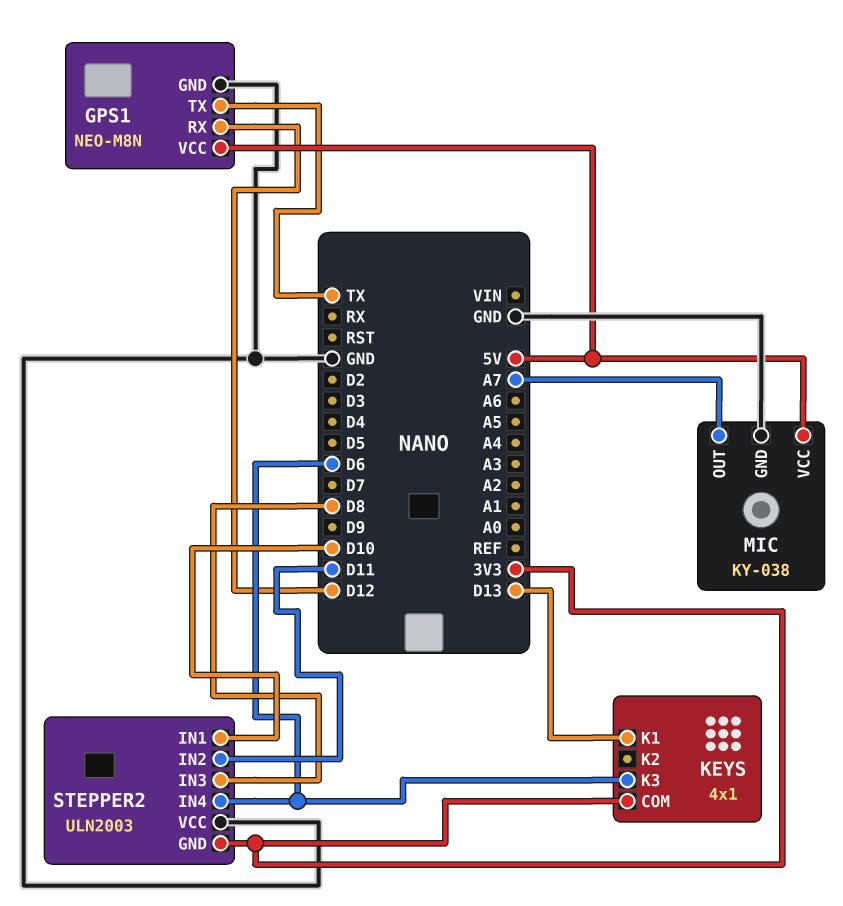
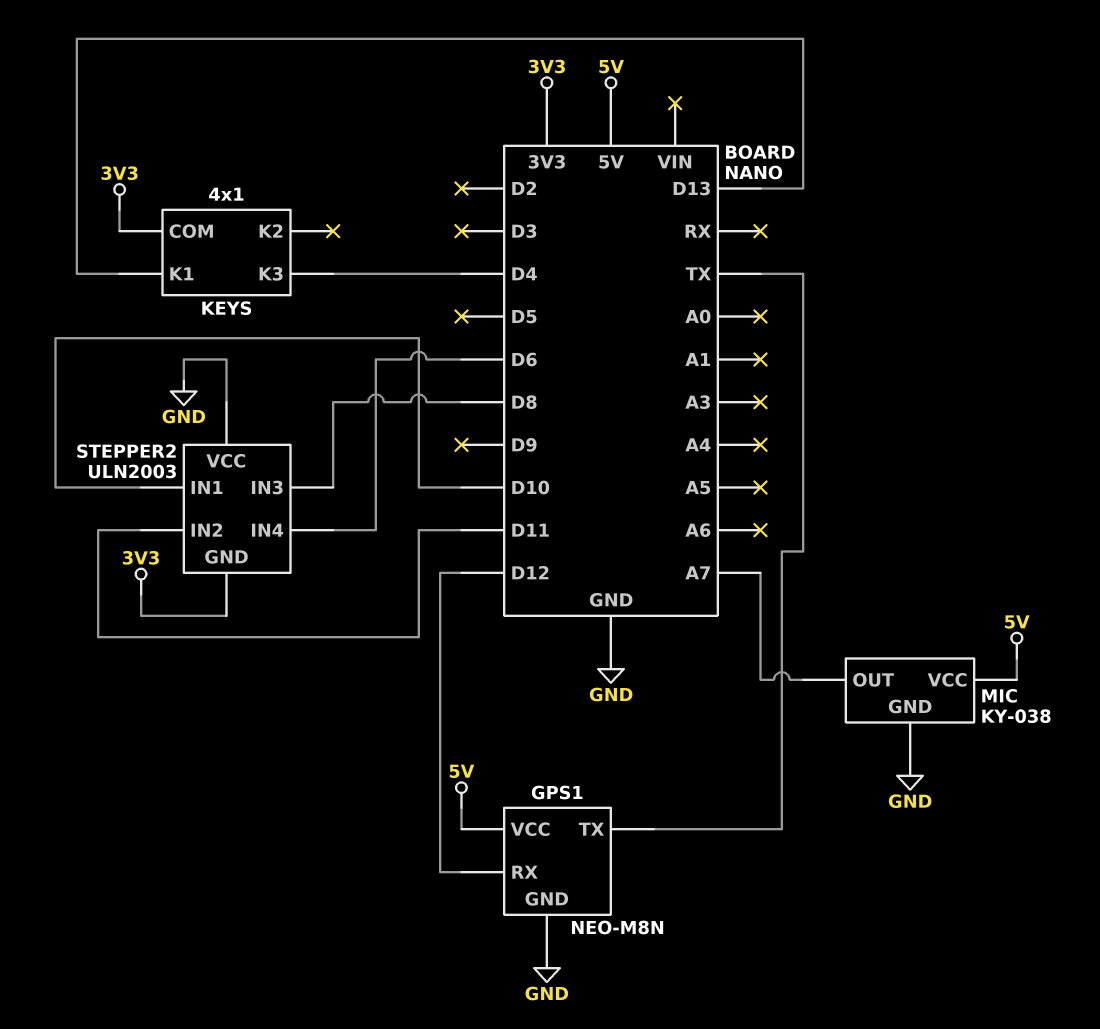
KEYS pin K3: D6 -> D4

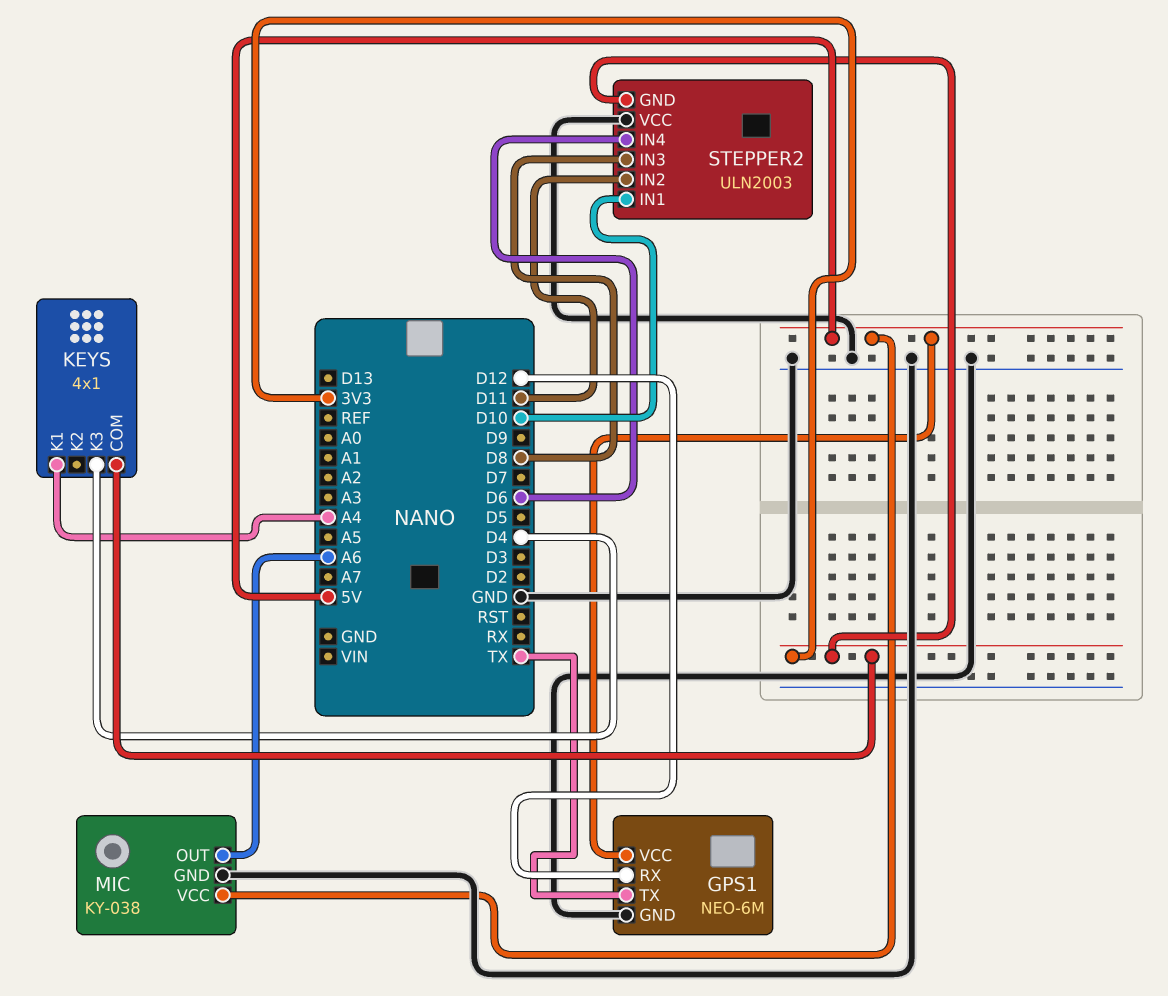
GPS1: NEO-M8N -> NEO-6M
KEYS pin K1: D13 -> A4
MIC pin OUT: A7 -> A6

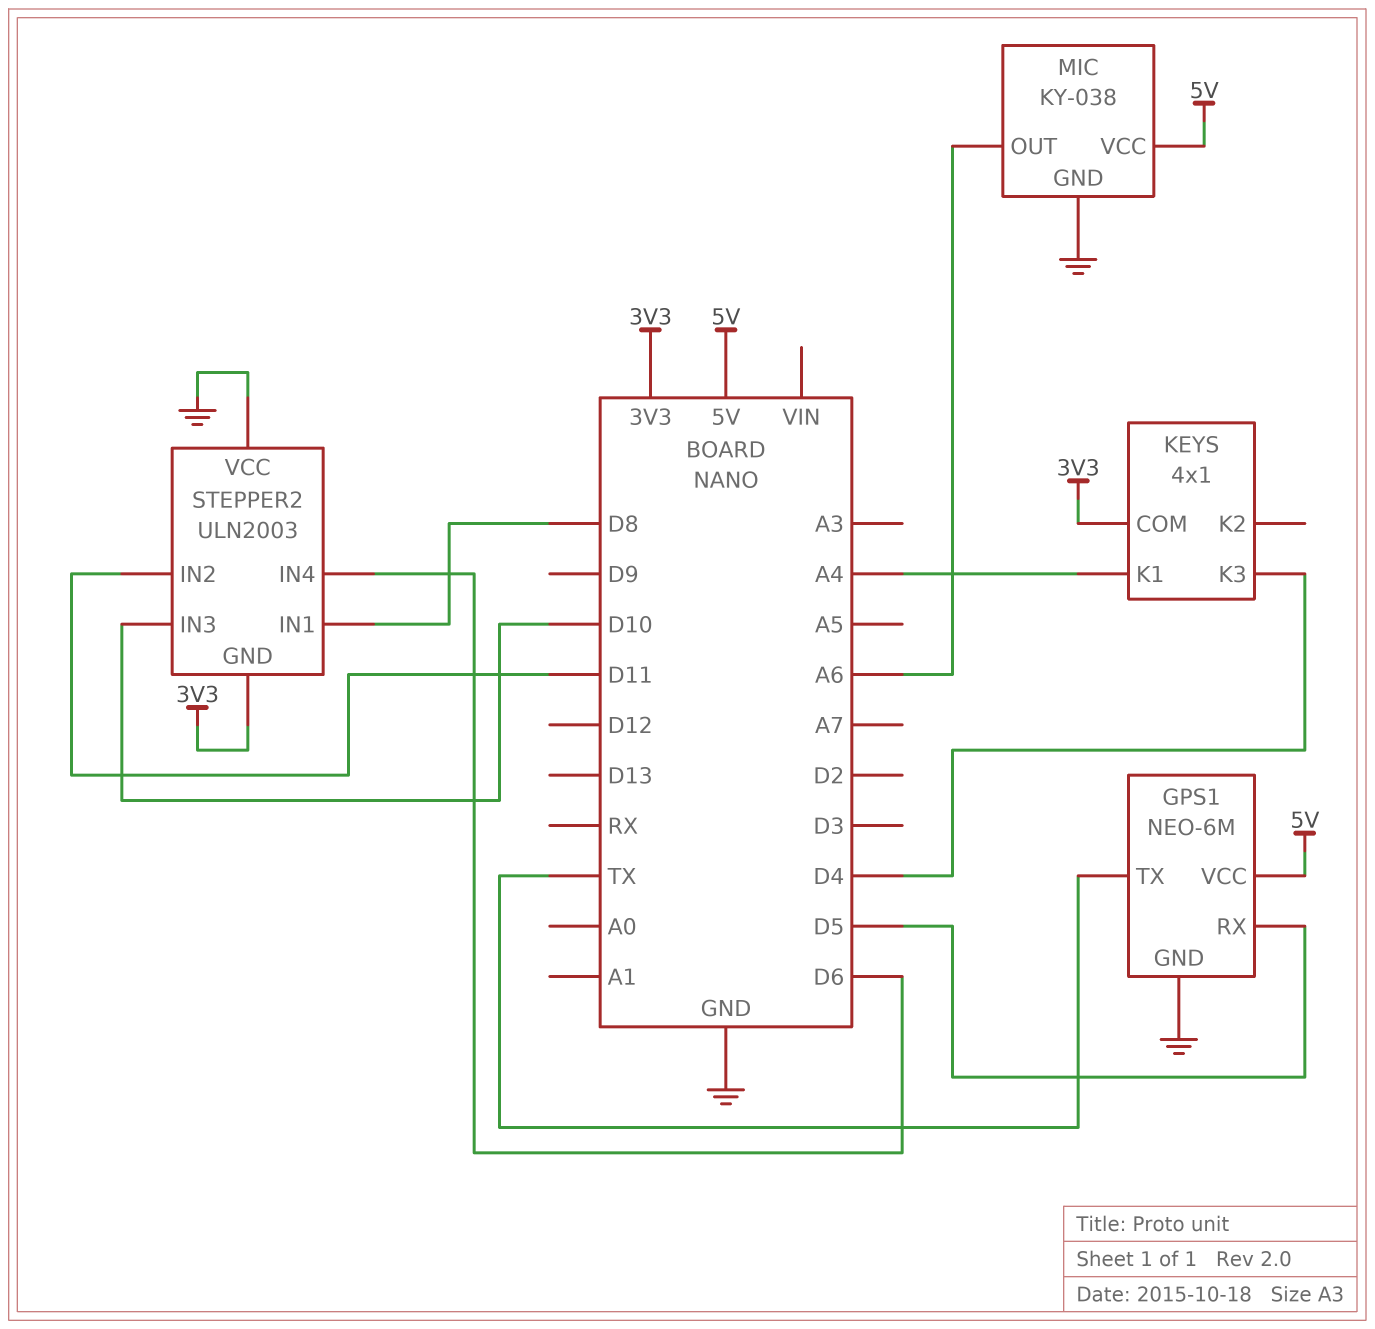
GPS1 pin RX: D12 -> D5
STEPPER2 pin IN1: D10 -> D8
STEPPER2 pin IN3: D8 -> D10

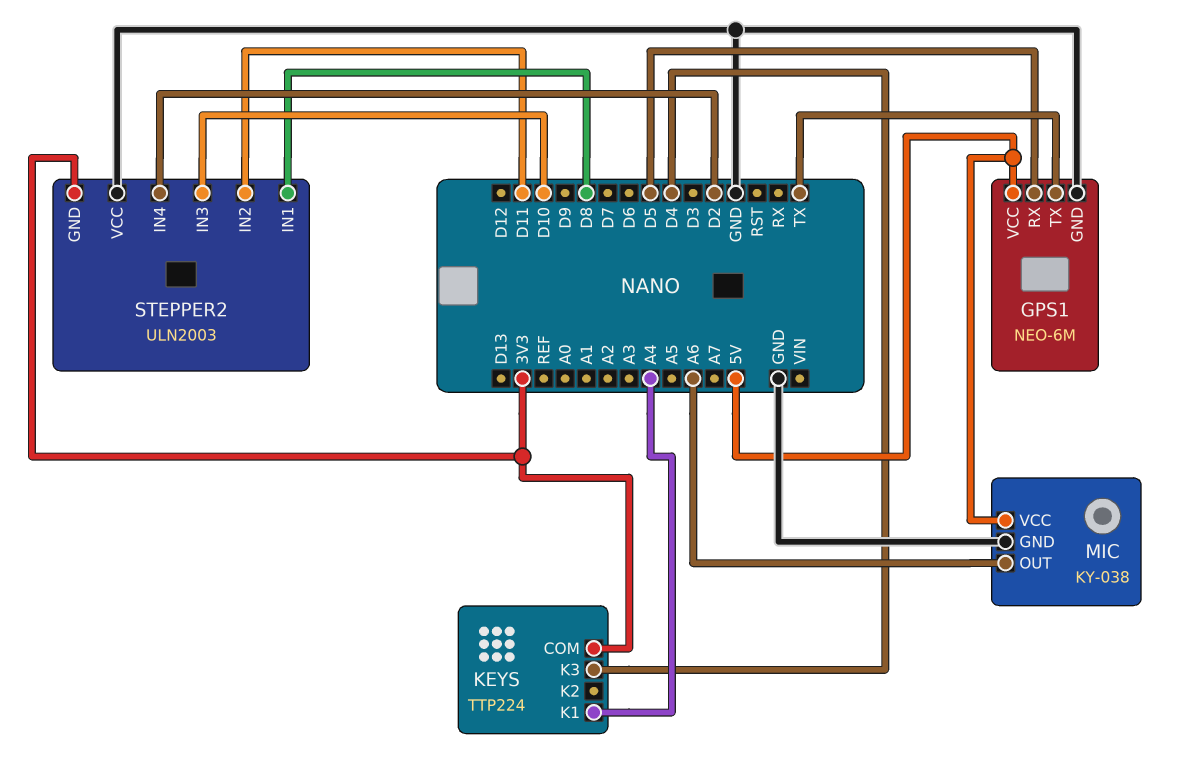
KEYS: 4x1 -> TTP224
STEPPER2 pin IN4: D6 -> D2

